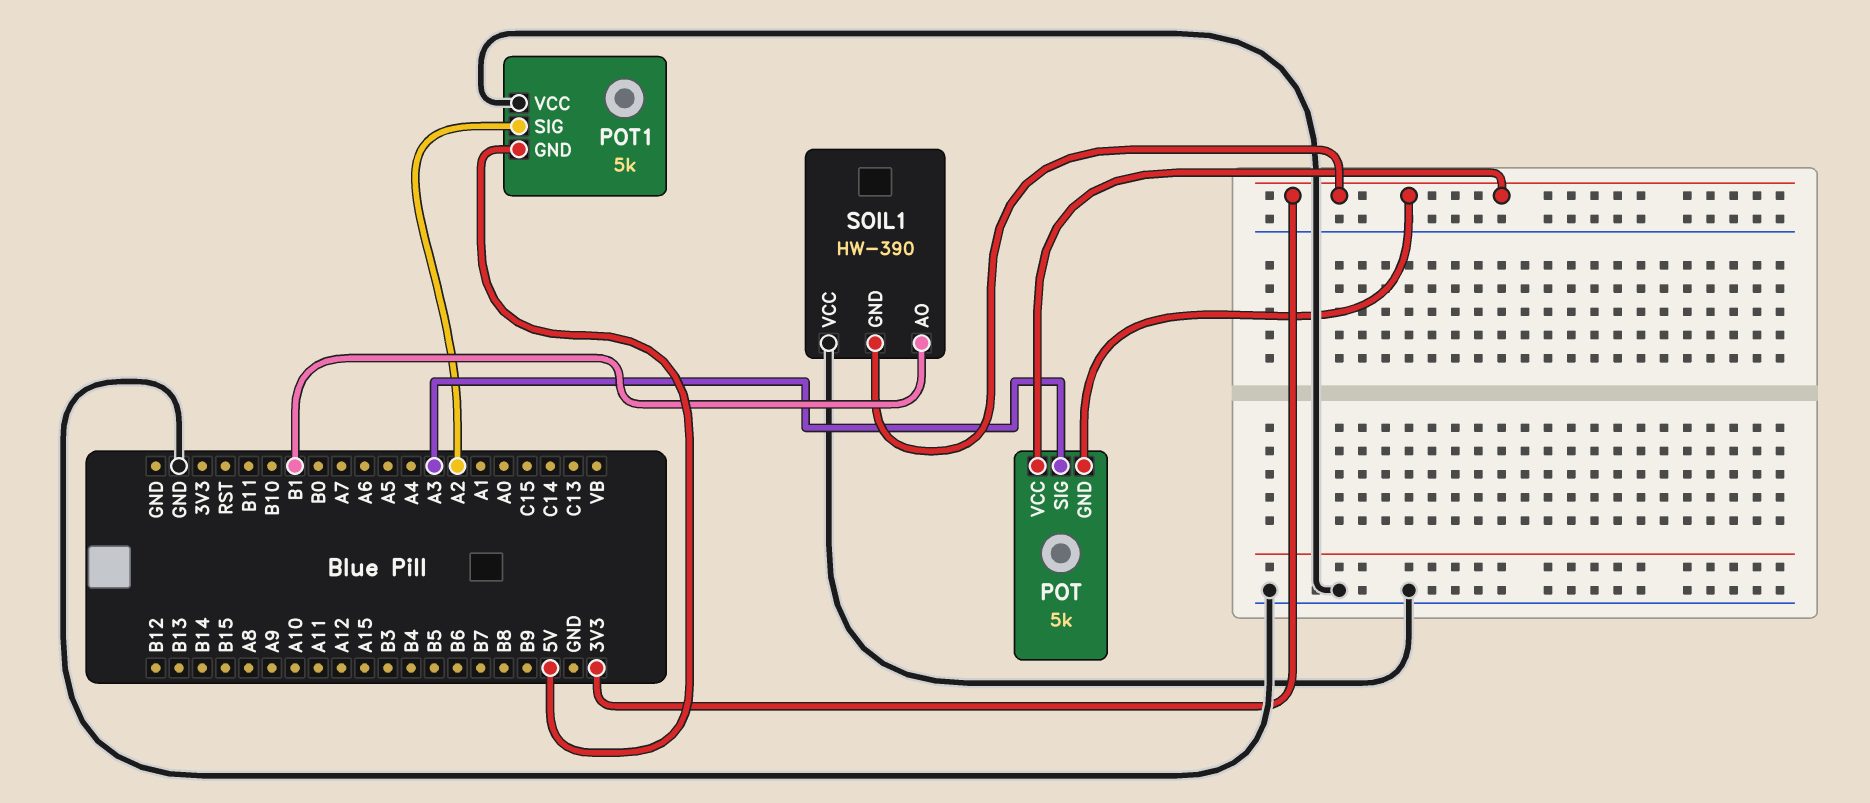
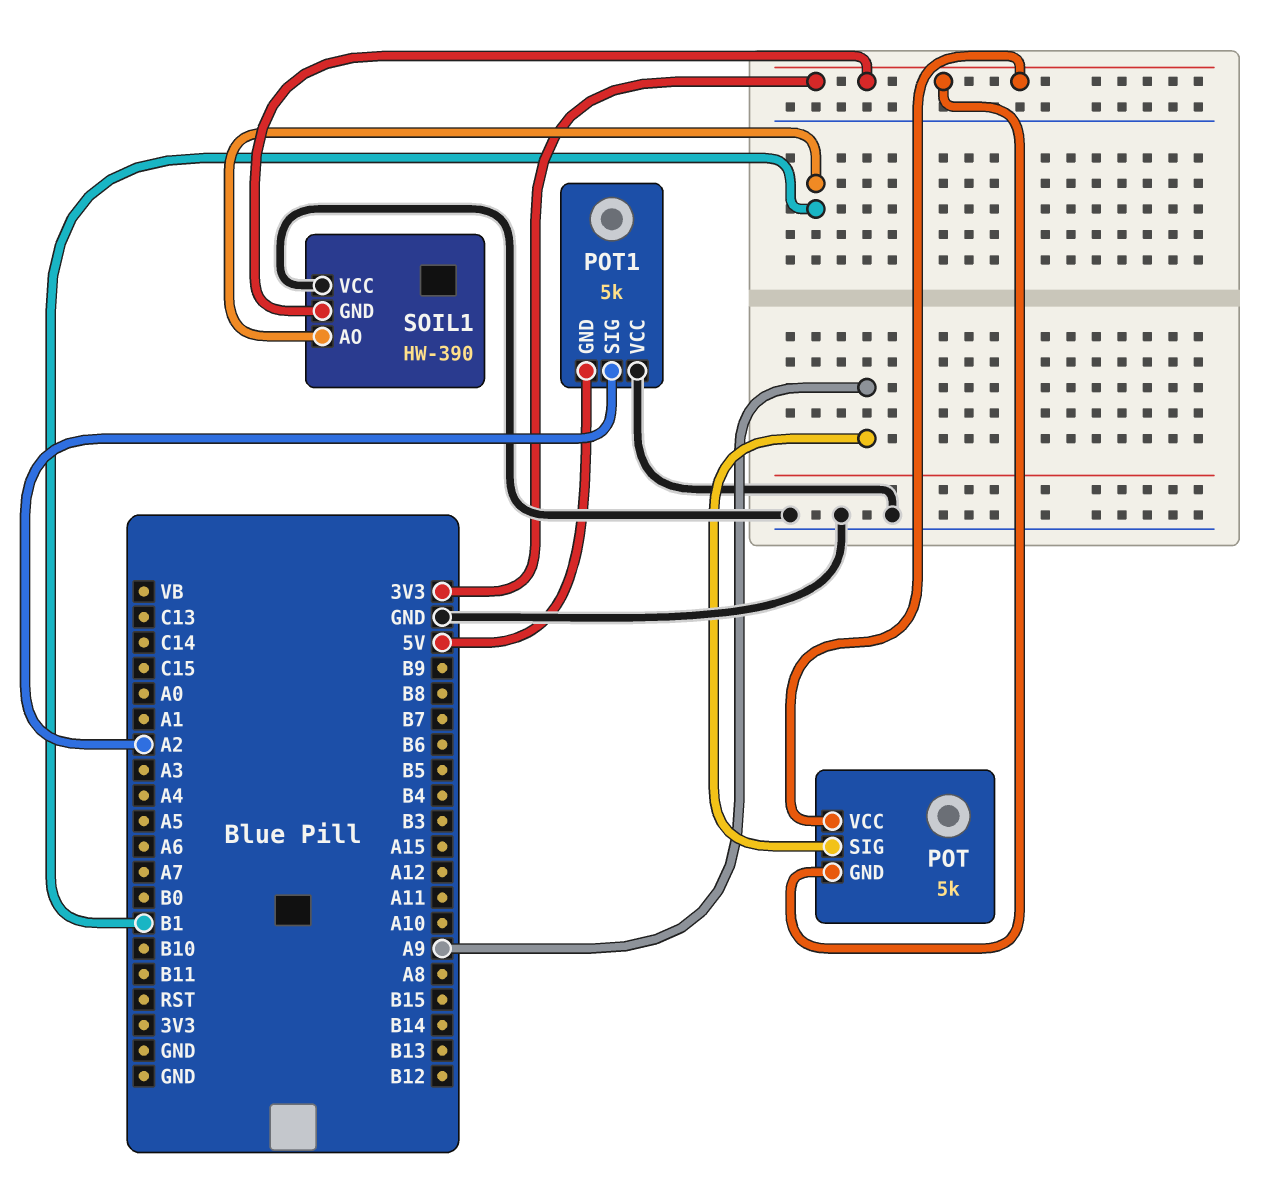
POT pin SIG: A3 -> A9

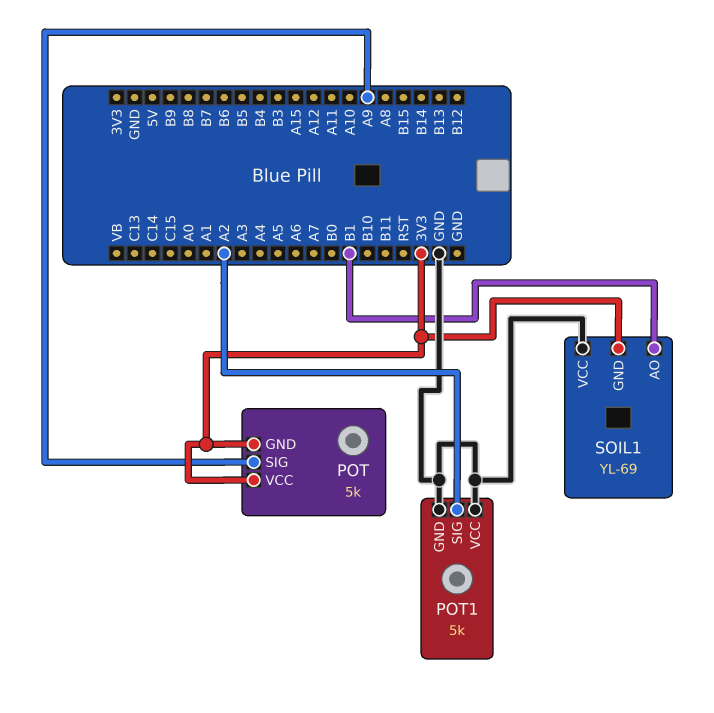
POT1 pin GND: 5V -> GND
SOIL1: HW-390 -> YL-69

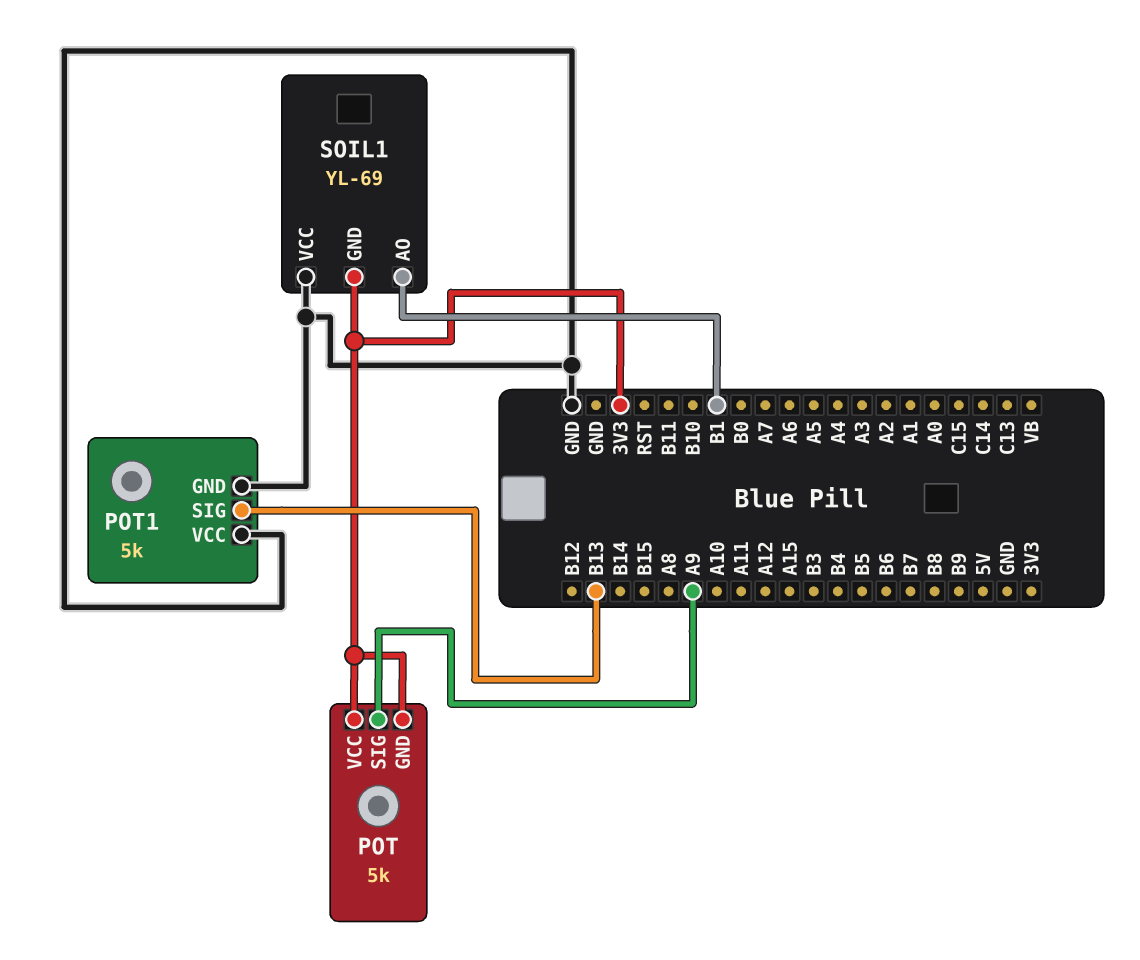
POT1 pin SIG: A2 -> B13

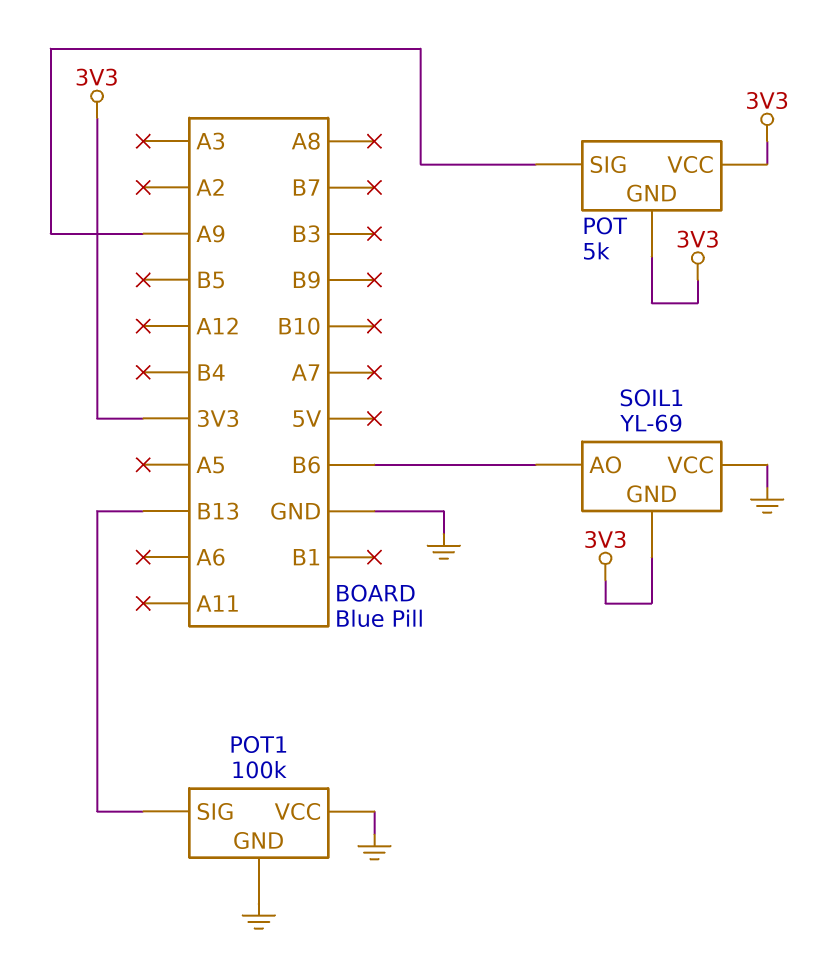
POT1: 5k -> 100k
SOIL1 pin AO: B1 -> B6

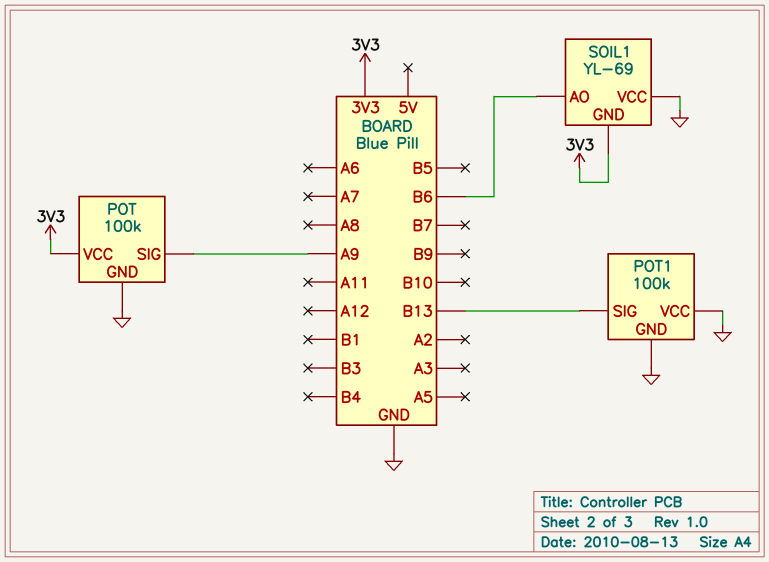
POT: 5k -> 100k
POT pin GND: 3V3 -> GND

